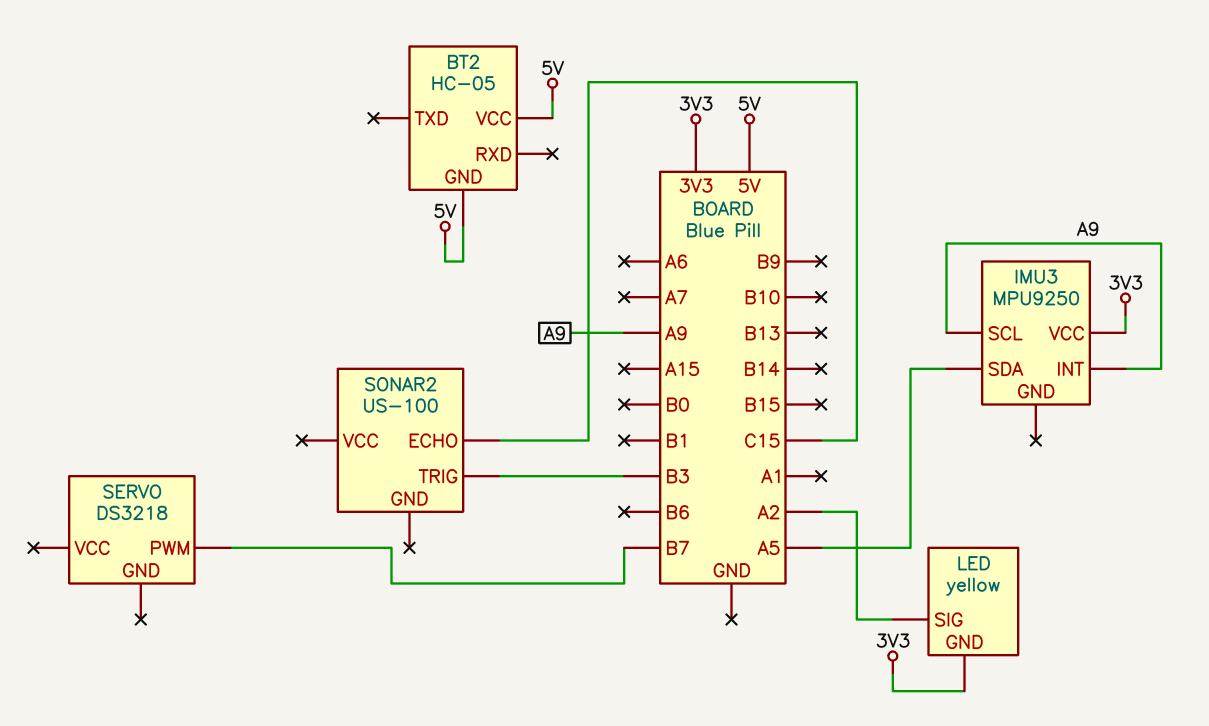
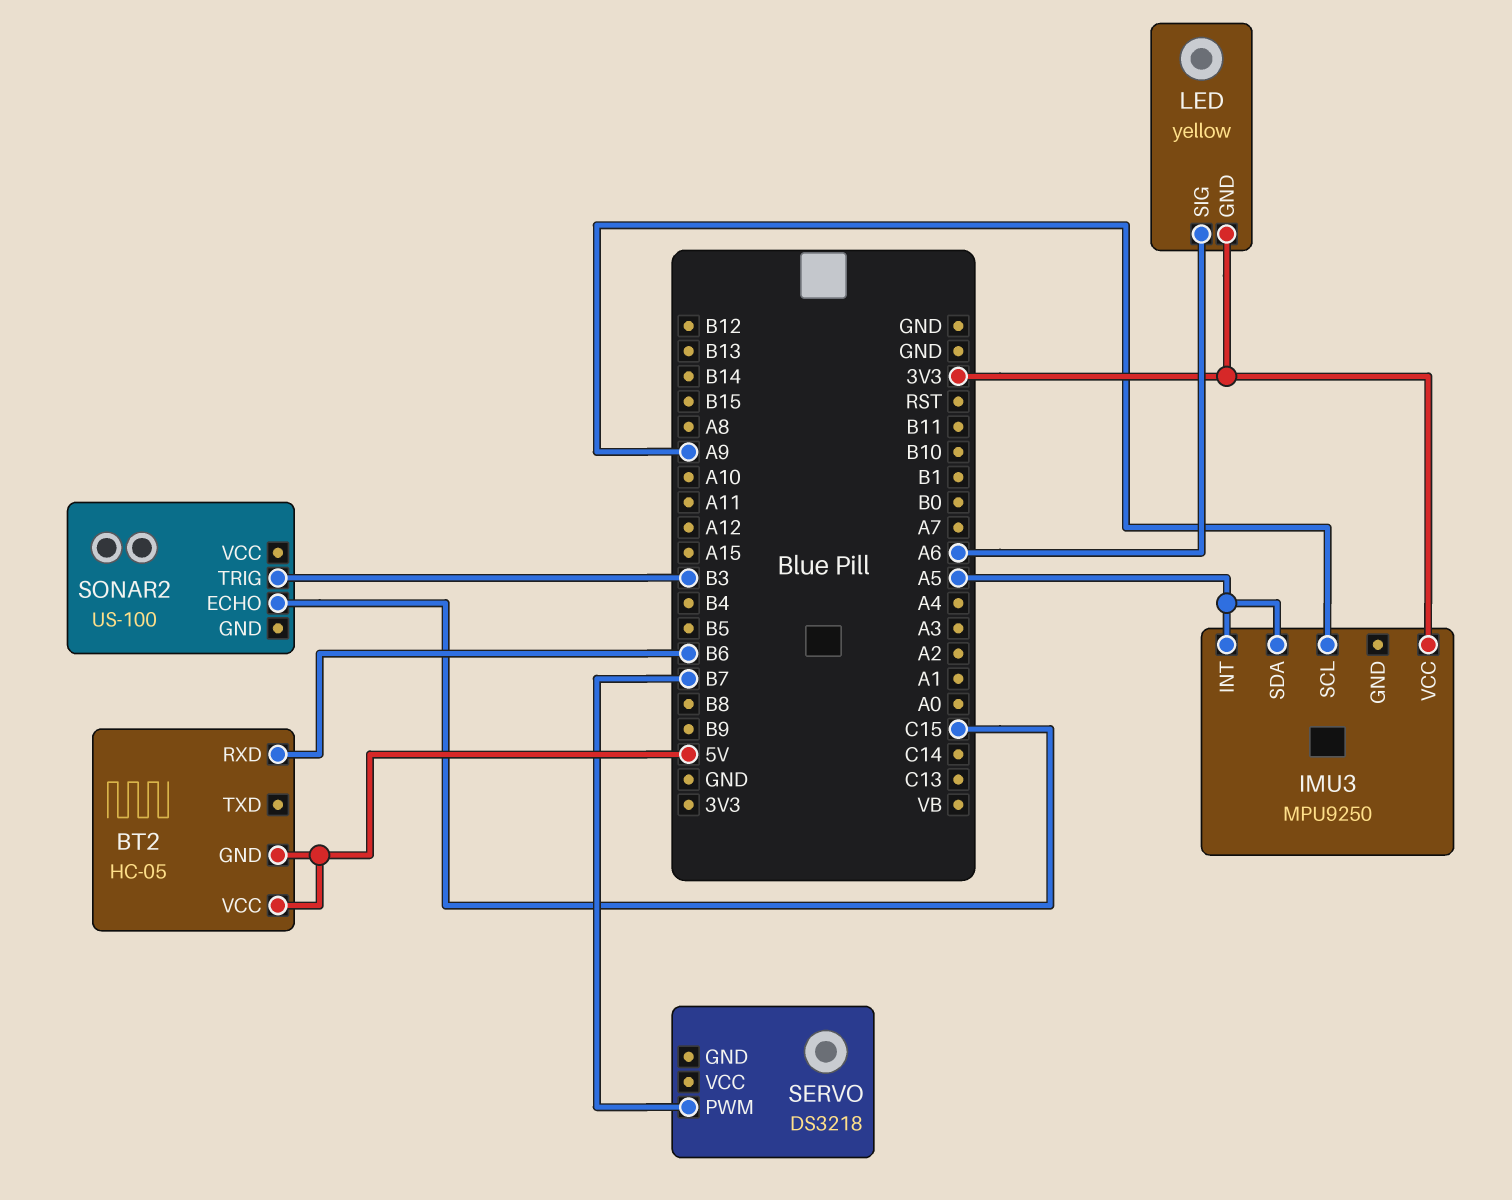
BT2 pin RXD: none -> B6
IMU3 pin INT: A9 -> A5
LED pin SIG: A2 -> A6

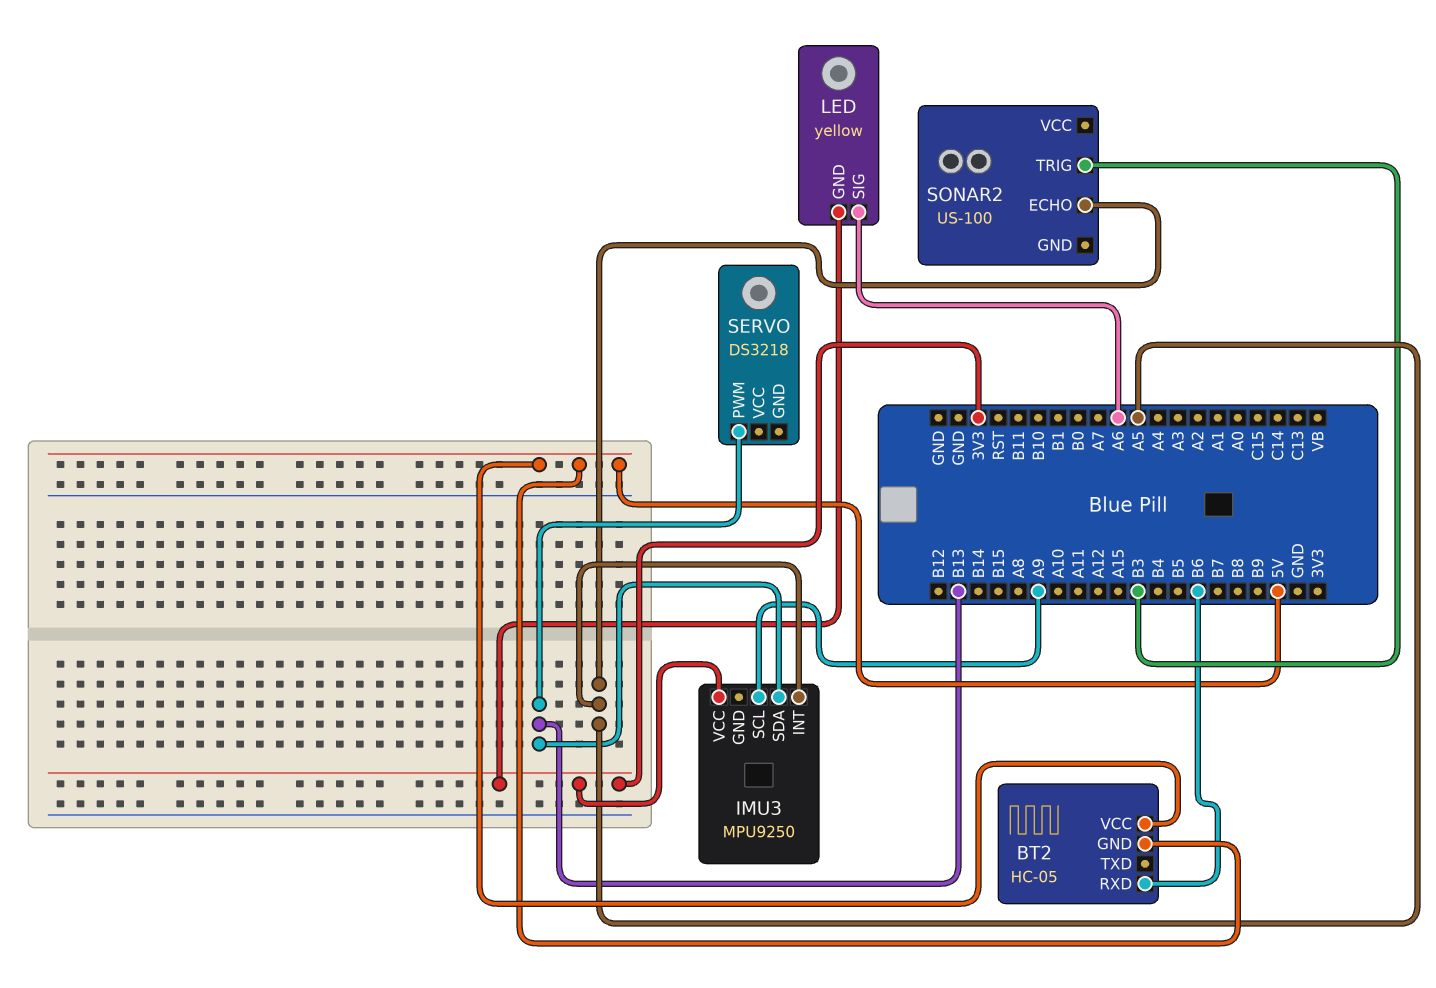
IMU3 pin SDA: A5 -> B13
SERVO pin PWM: B7 -> B13
SONAR2 pin ECHO: C15 -> A5

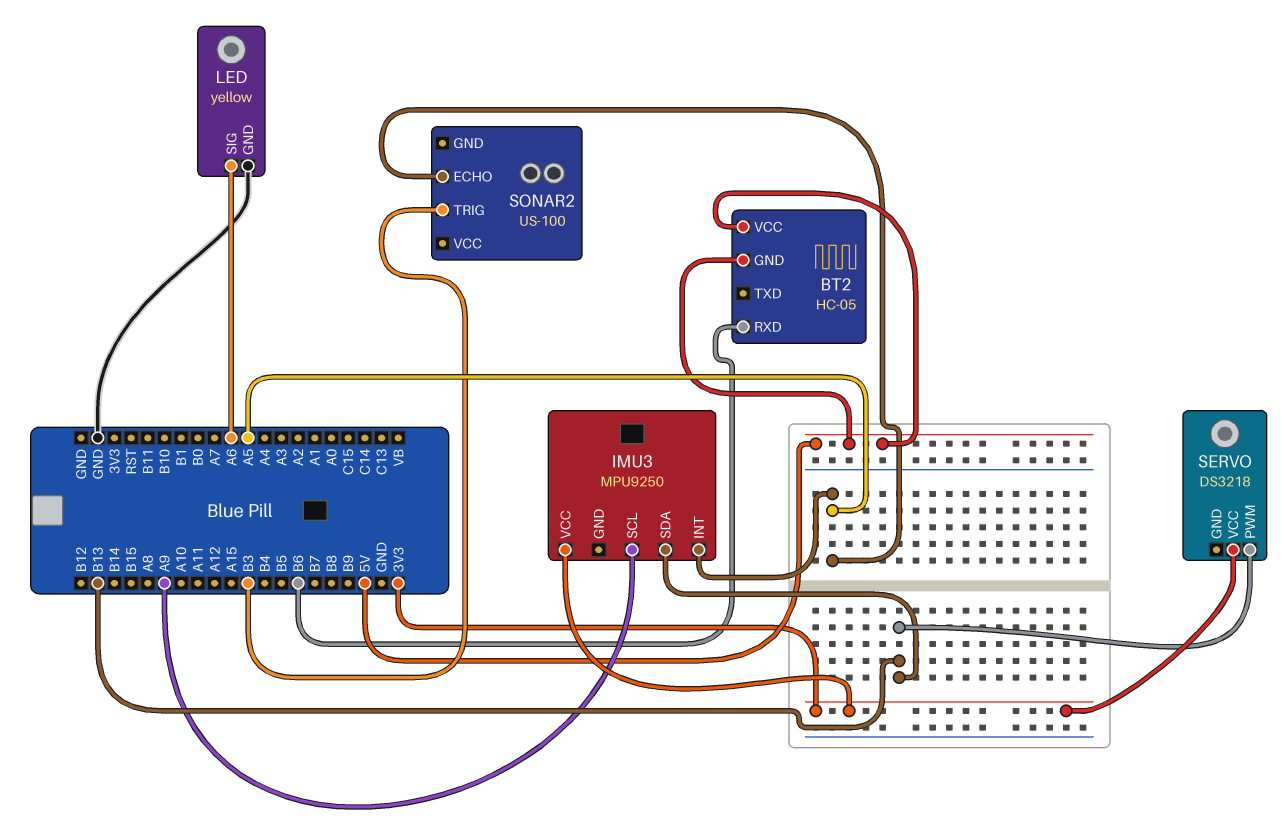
LED pin GND: 3V3 -> GND
SERVO pin VCC: none -> 3V3

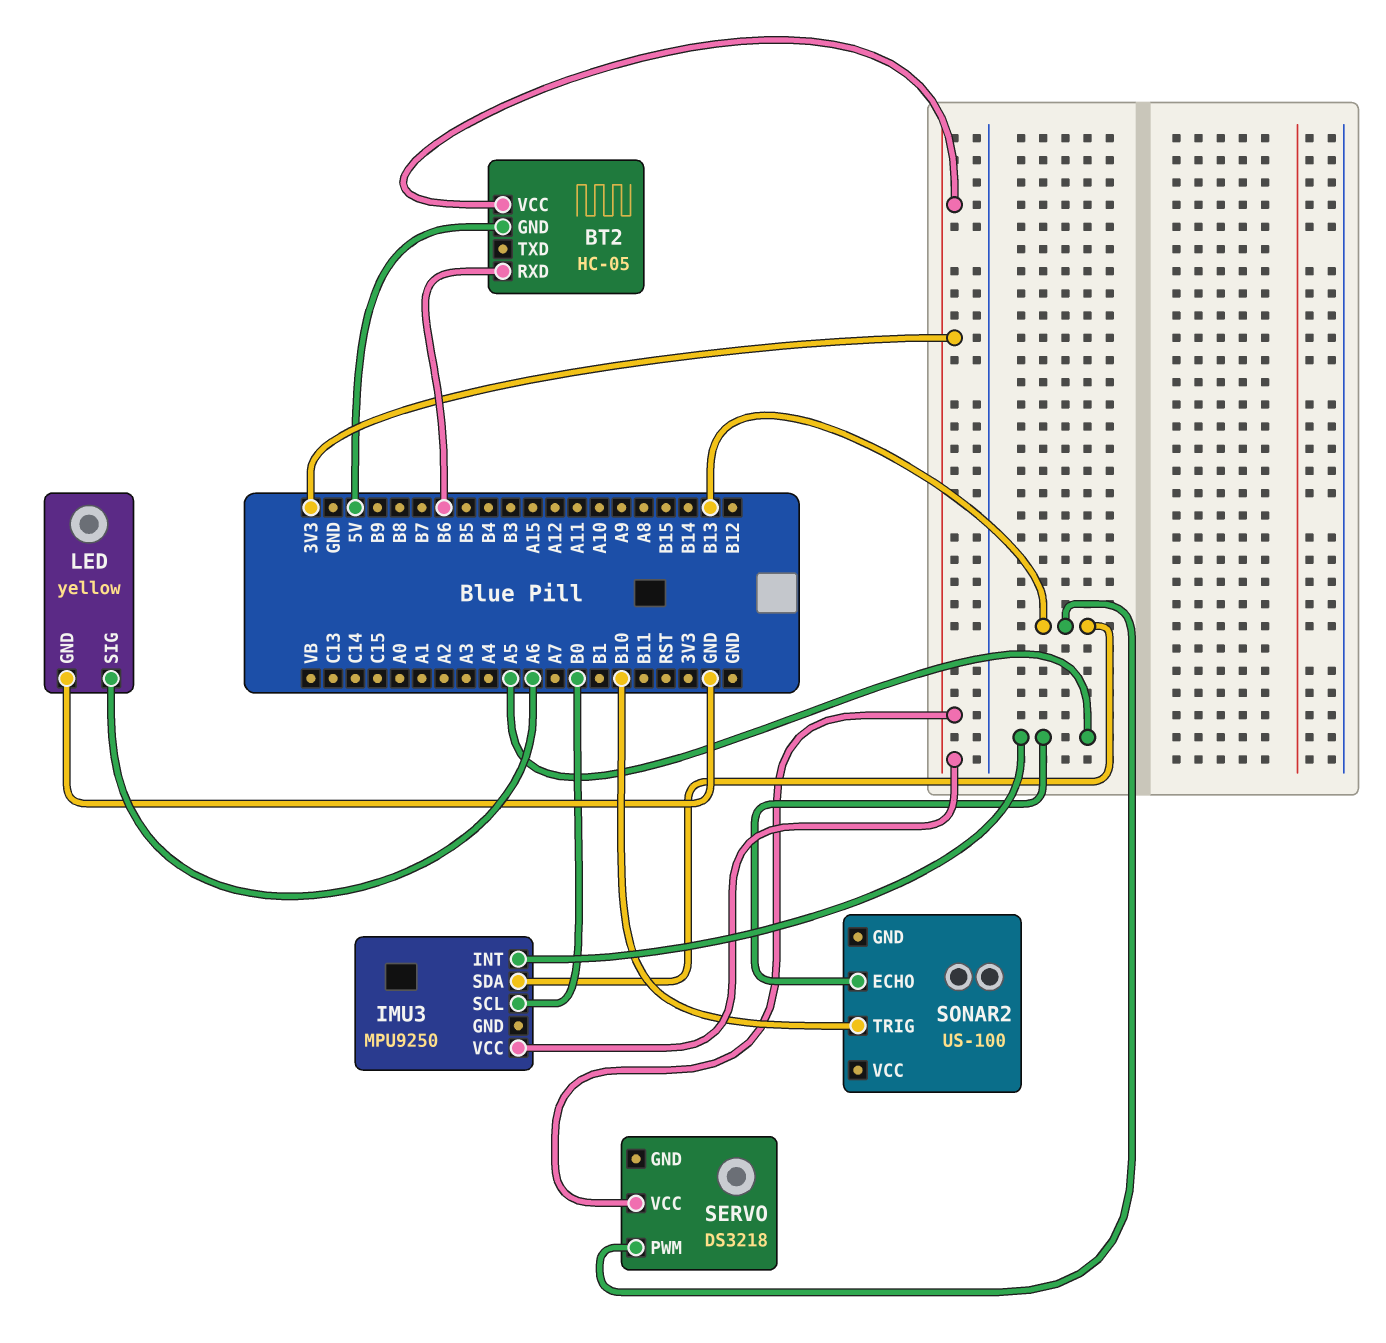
BT2 pin VCC: 5V -> 3V3
IMU3 pin SCL: A9 -> B0
SONAR2 pin TRIG: B3 -> B10

